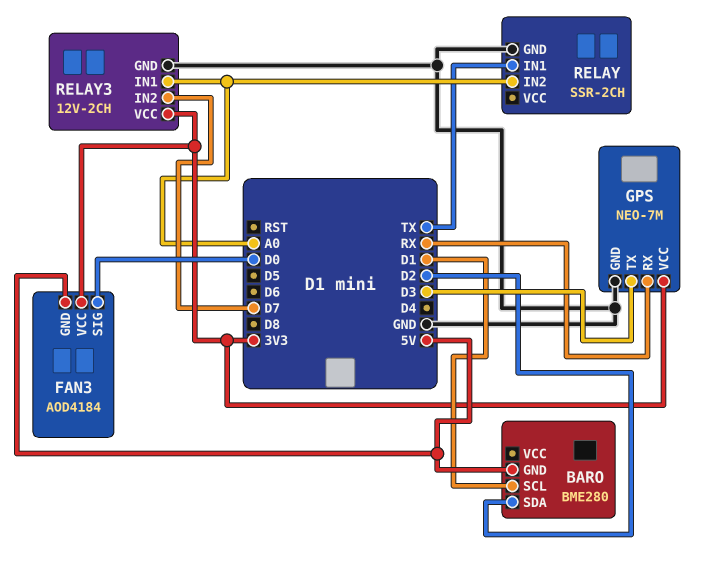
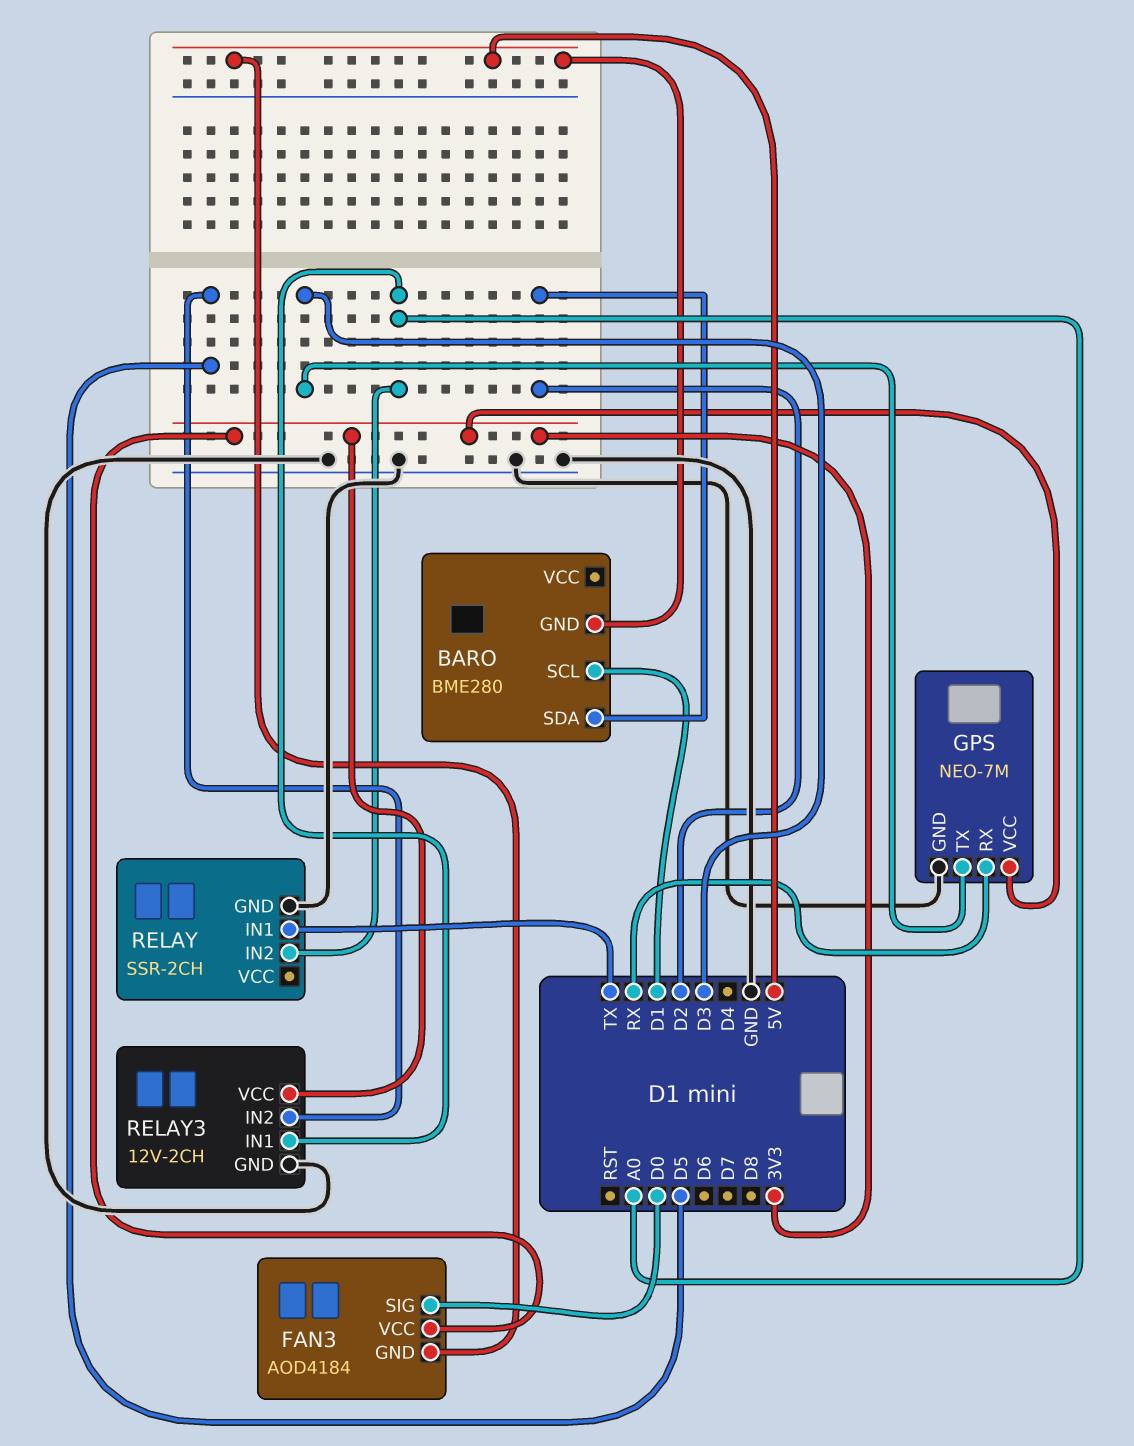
RELAY3 pin IN2: D7 -> D5

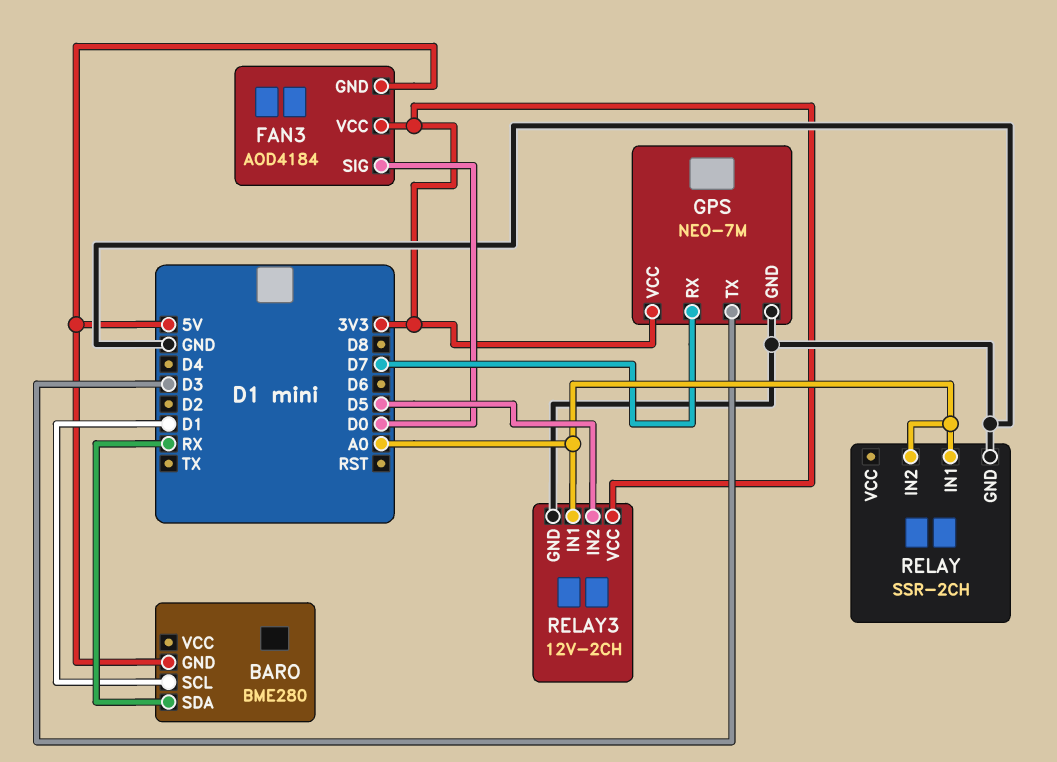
BARO pin SDA: D2 -> RX
GPS pin RX: RX -> D7
RELAY pin IN1: TX -> A0

